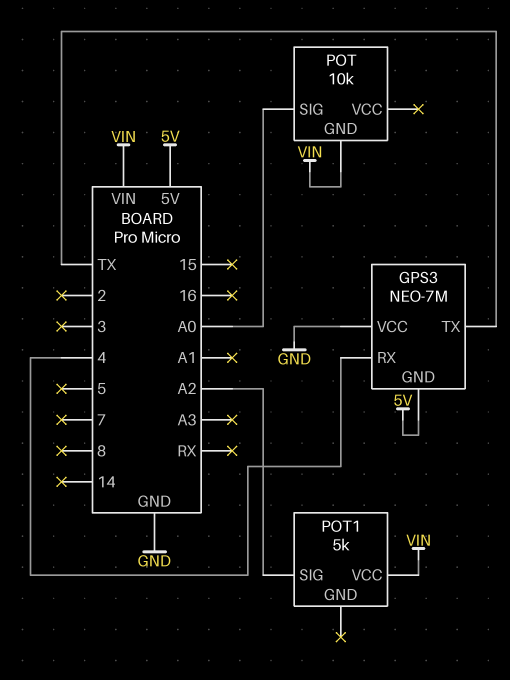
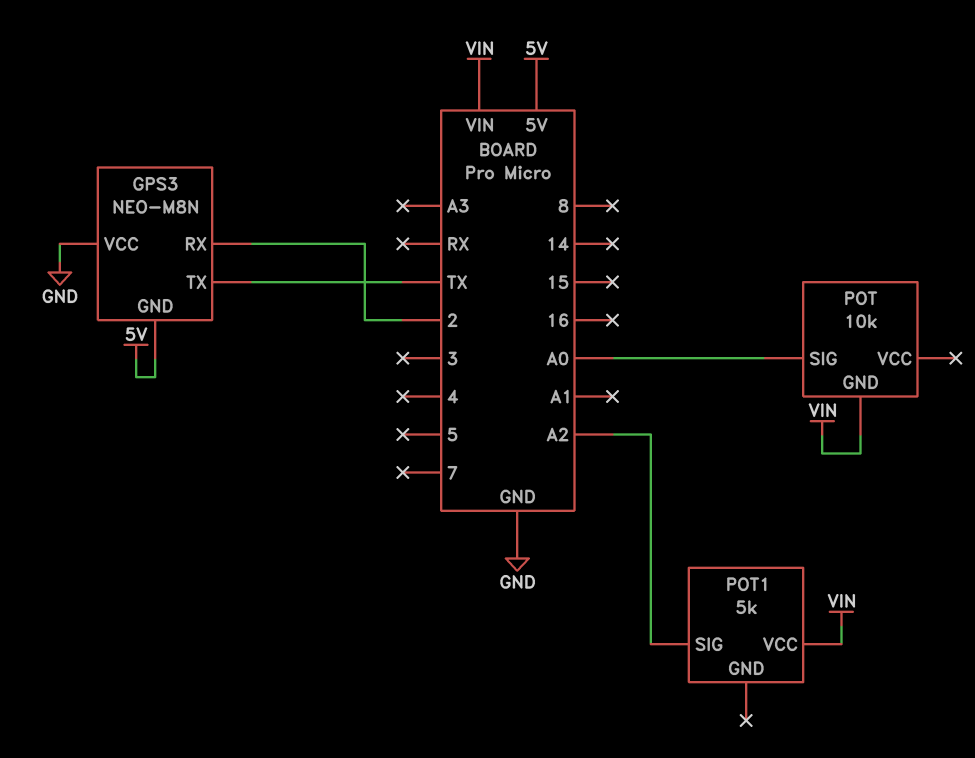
GPS3: NEO-7M -> NEO-M8N
GPS3 pin RX: 4 -> 2

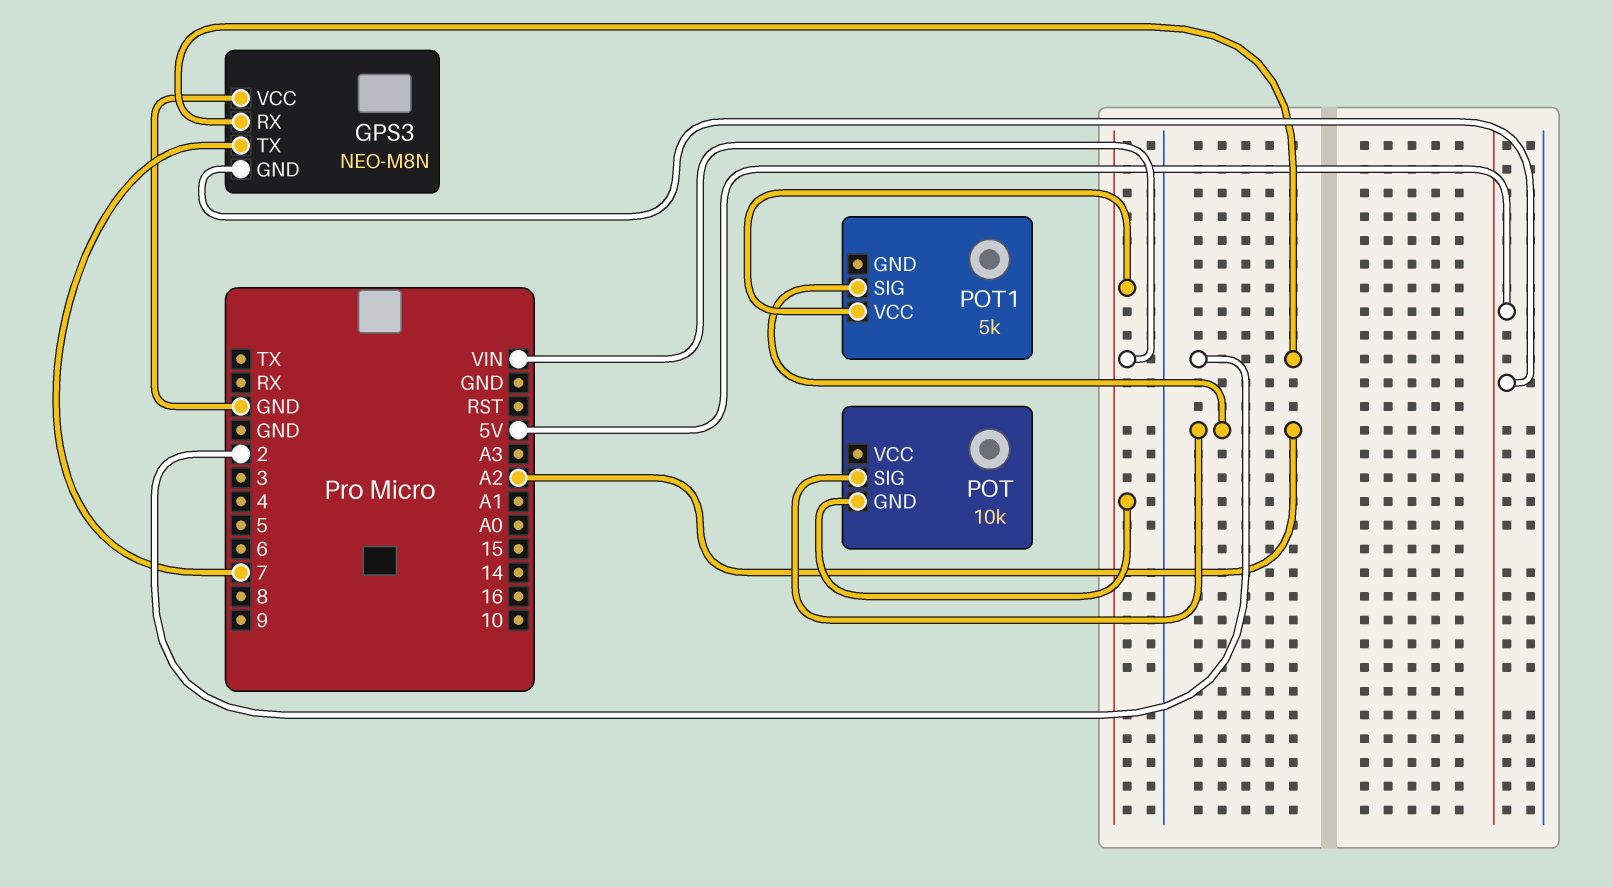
GPS3 pin TX: TX -> 7
POT pin SIG: A0 -> A2

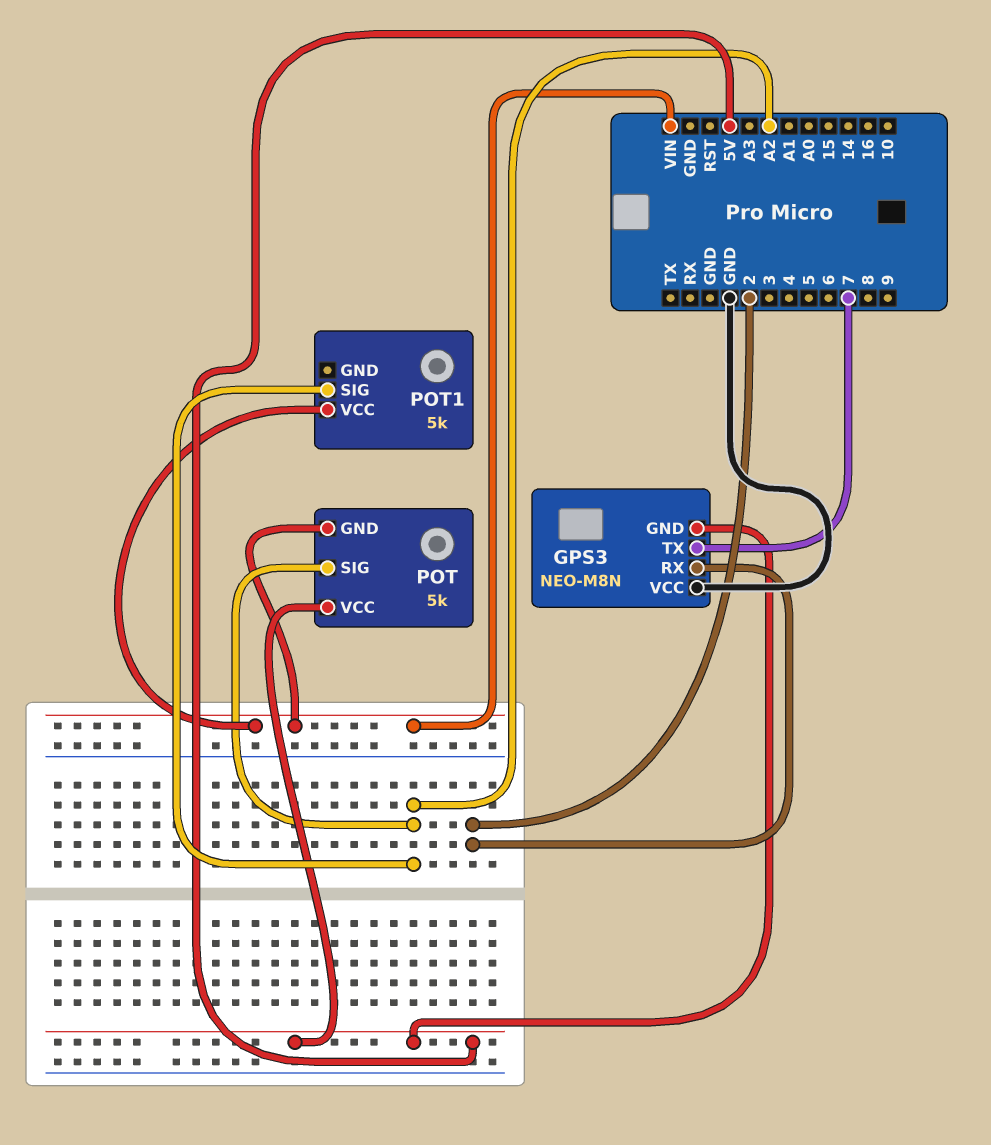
POT: 10k -> 5k
POT pin VCC: none -> 5V

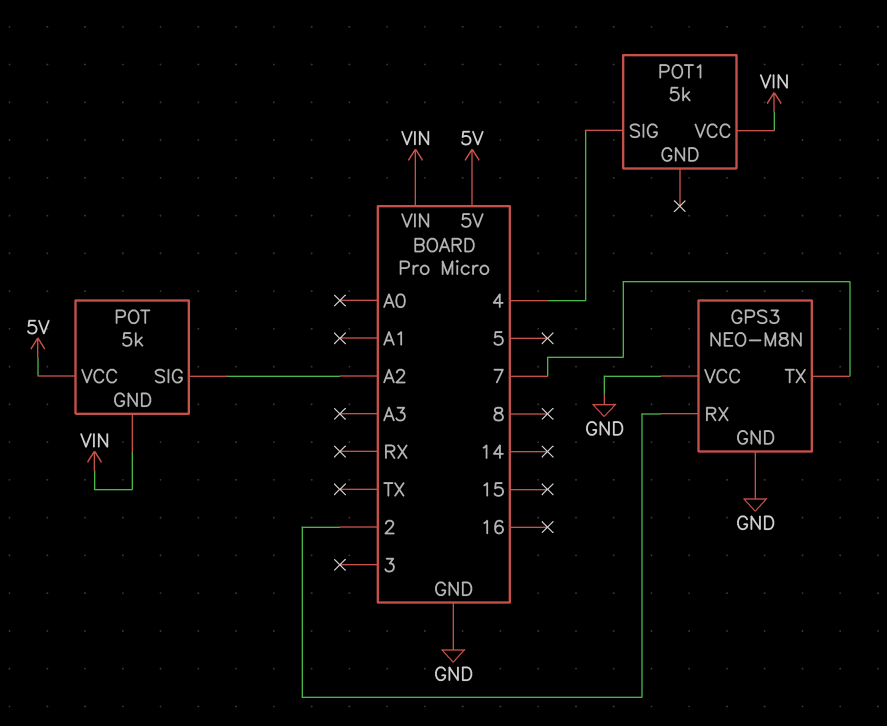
GPS3 pin GND: 5V -> GND
POT1 pin SIG: A2 -> 4

